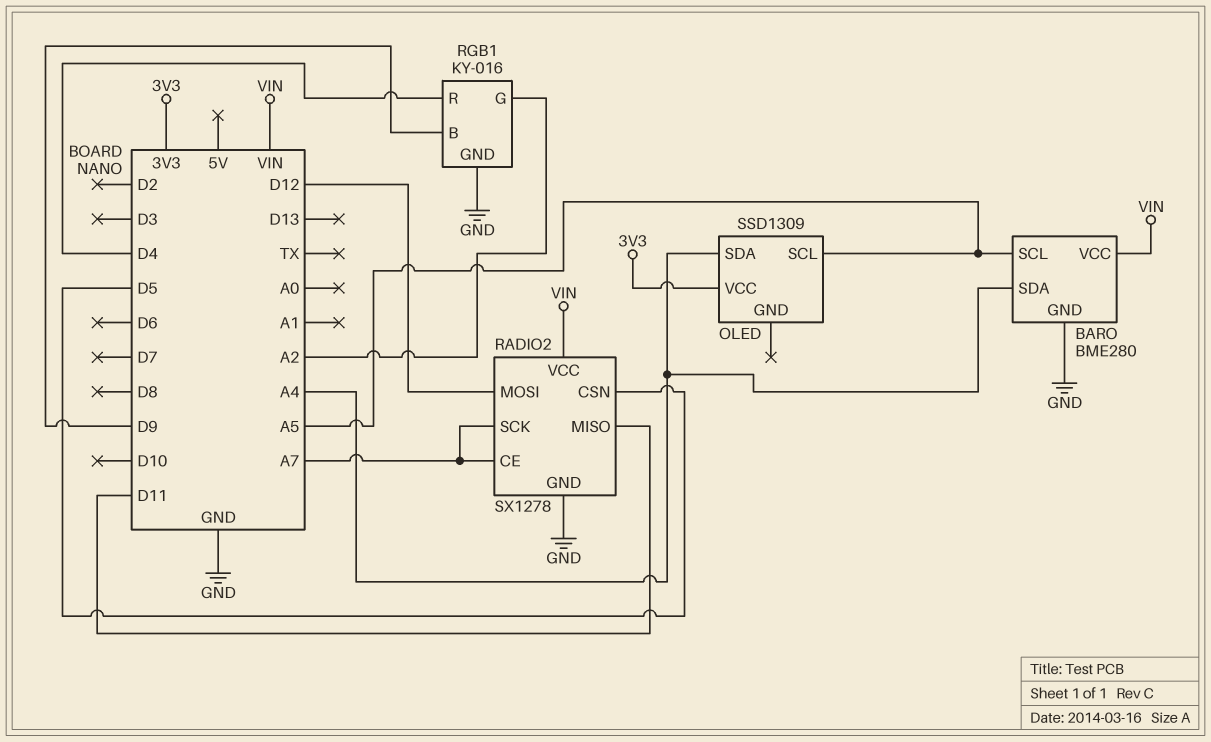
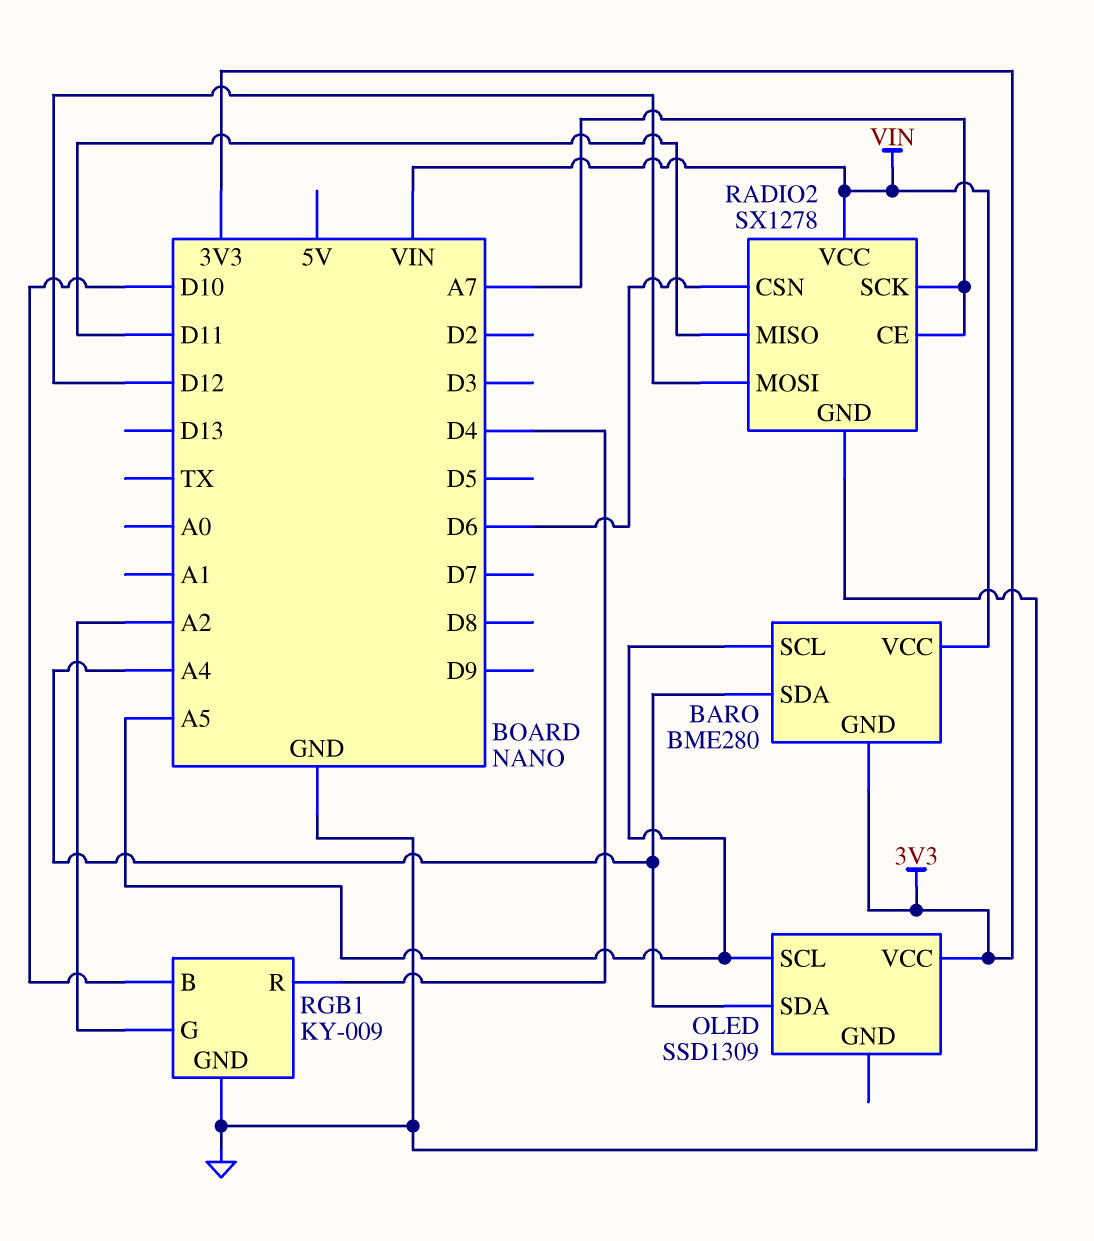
BARO pin GND: GND -> 3V3
RADIO2 pin CSN: D5 -> D6
RGB1: KY-016 -> KY-009
RGB1 pin B: D9 -> D10

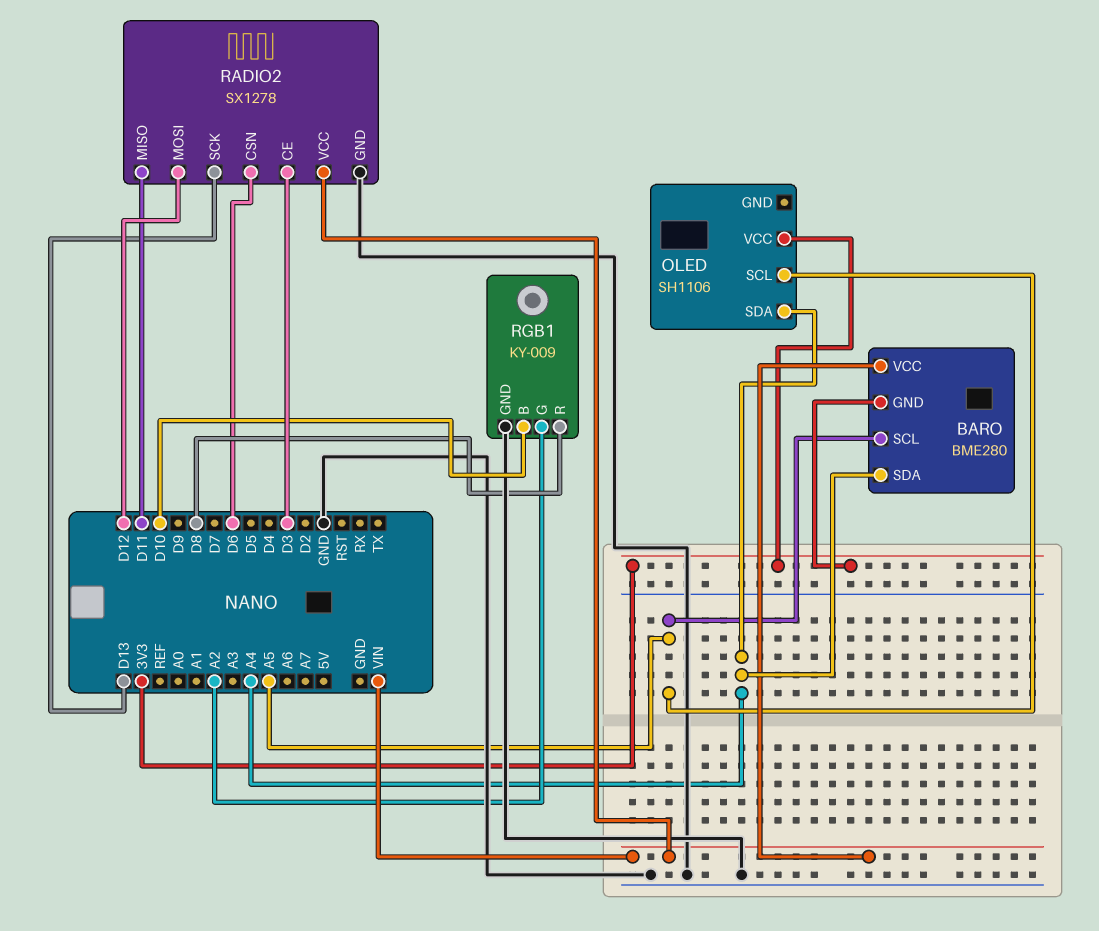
OLED: SSD1309 -> SH1106
RADIO2 pin CE: A7 -> D3
RADIO2 pin SCK: A7 -> D13
RGB1 pin R: D4 -> D8

